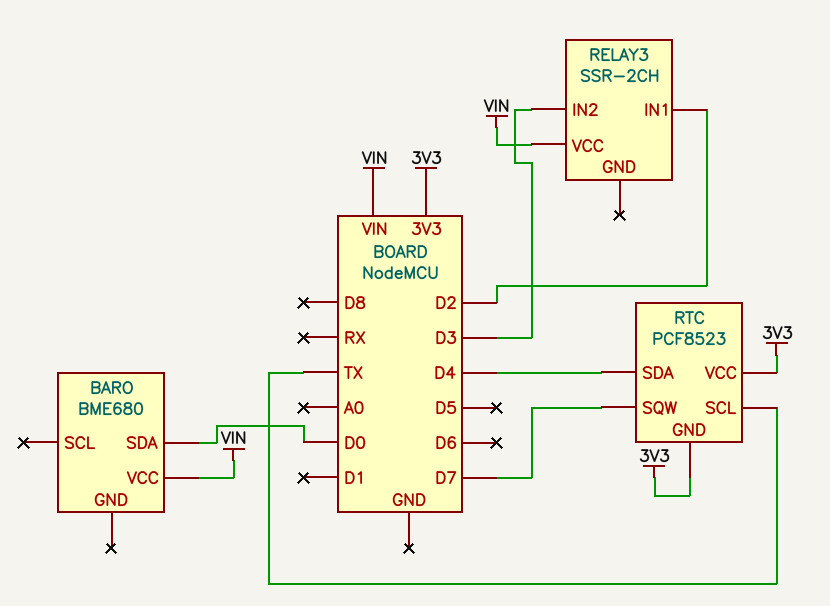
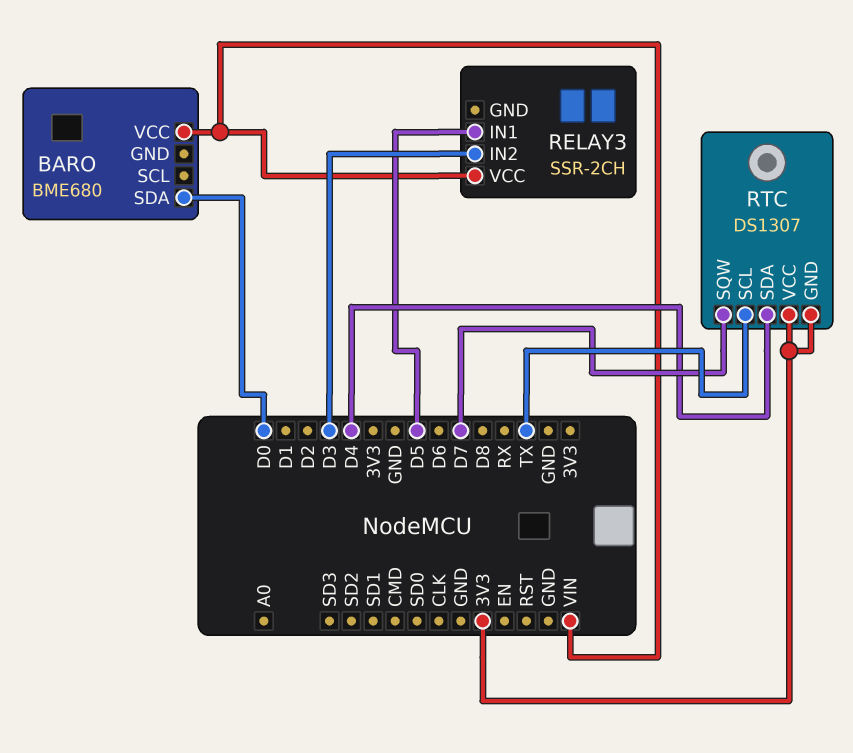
RELAY3 pin IN1: D2 -> D5
RTC: PCF8523 -> DS1307

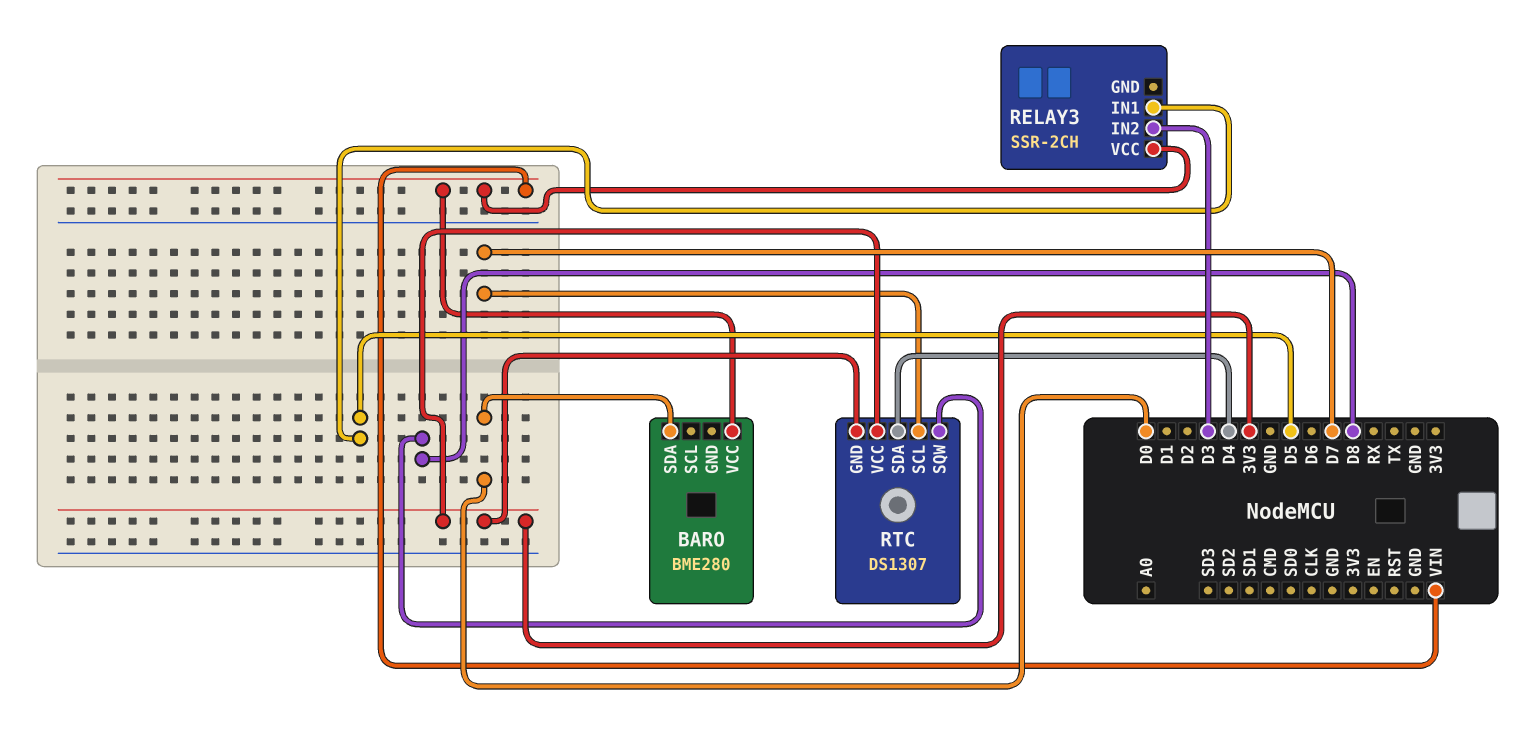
BARO: BME680 -> BME280
RTC pin SCL: TX -> D7
RTC pin SQW: D7 -> D8

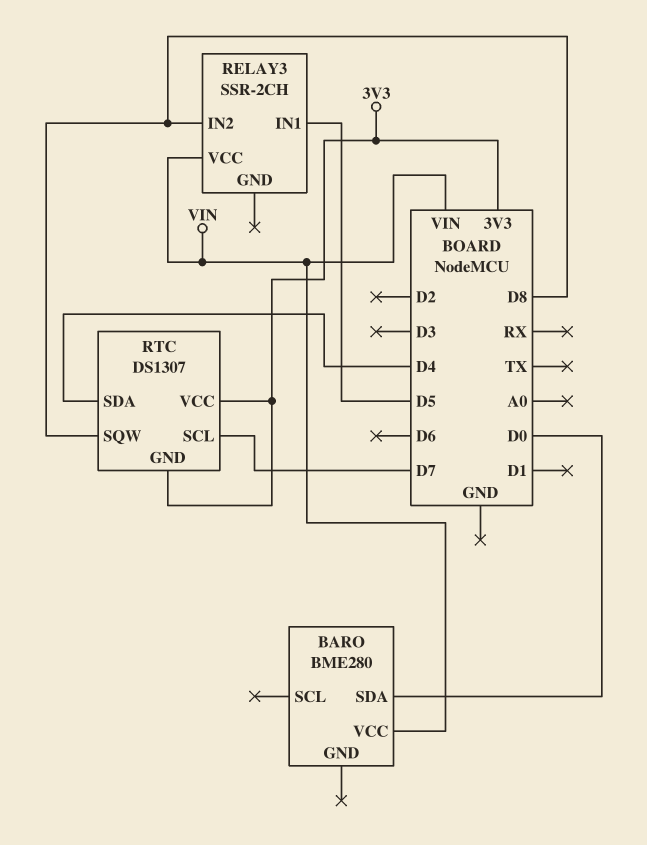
RELAY3 pin IN2: D3 -> D8

